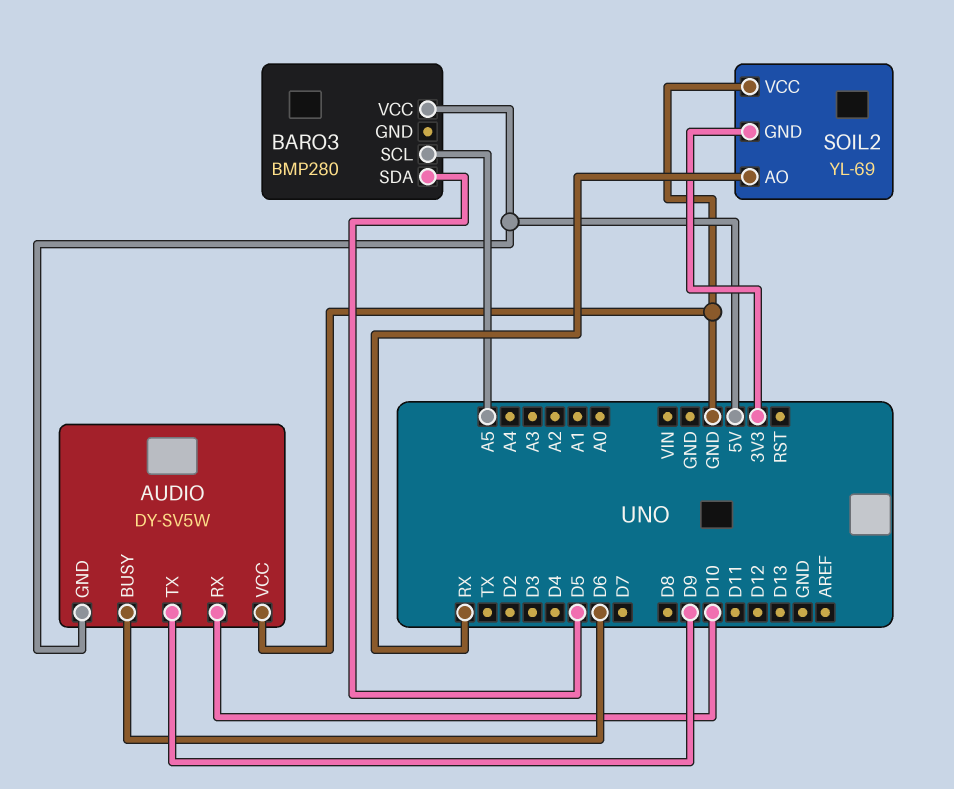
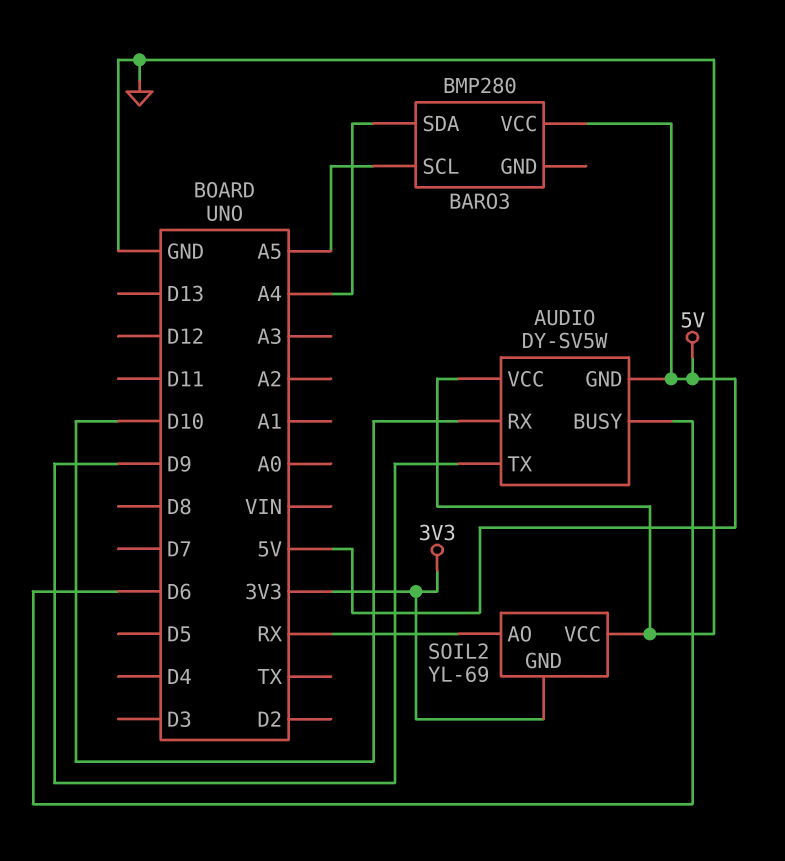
BARO3 pin SDA: D5 -> A4

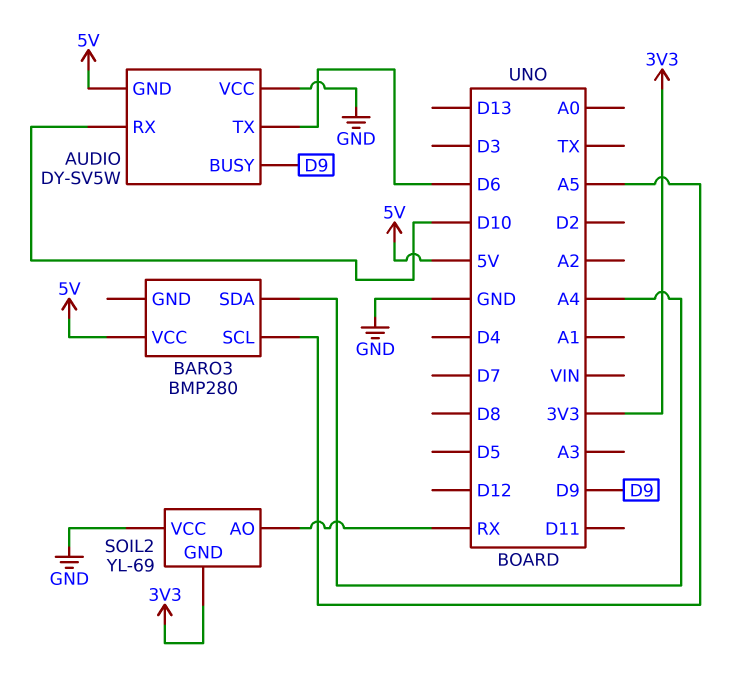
AUDIO pin BUSY: D6 -> D9
AUDIO pin TX: D9 -> D6

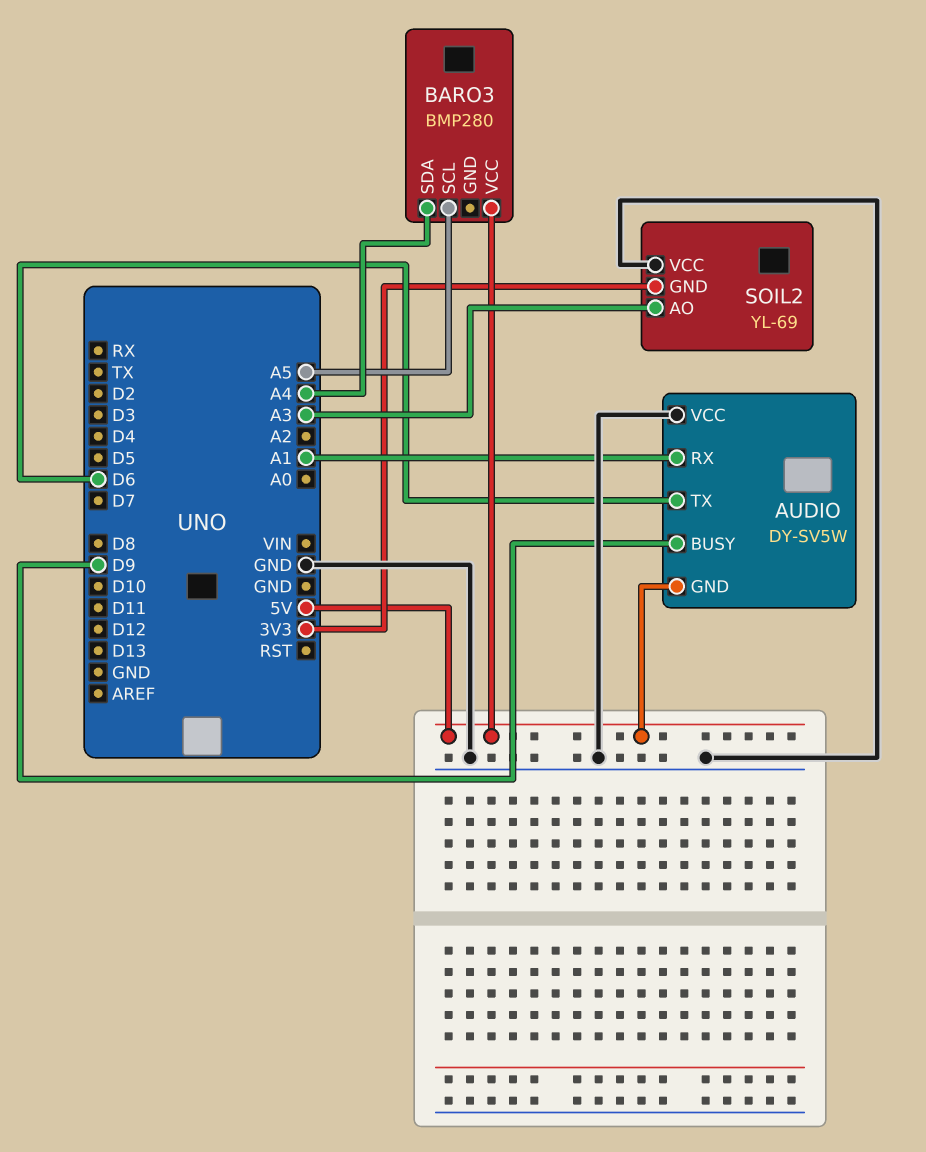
AUDIO pin RX: D10 -> A1
SOIL2 pin AO: RX -> A3

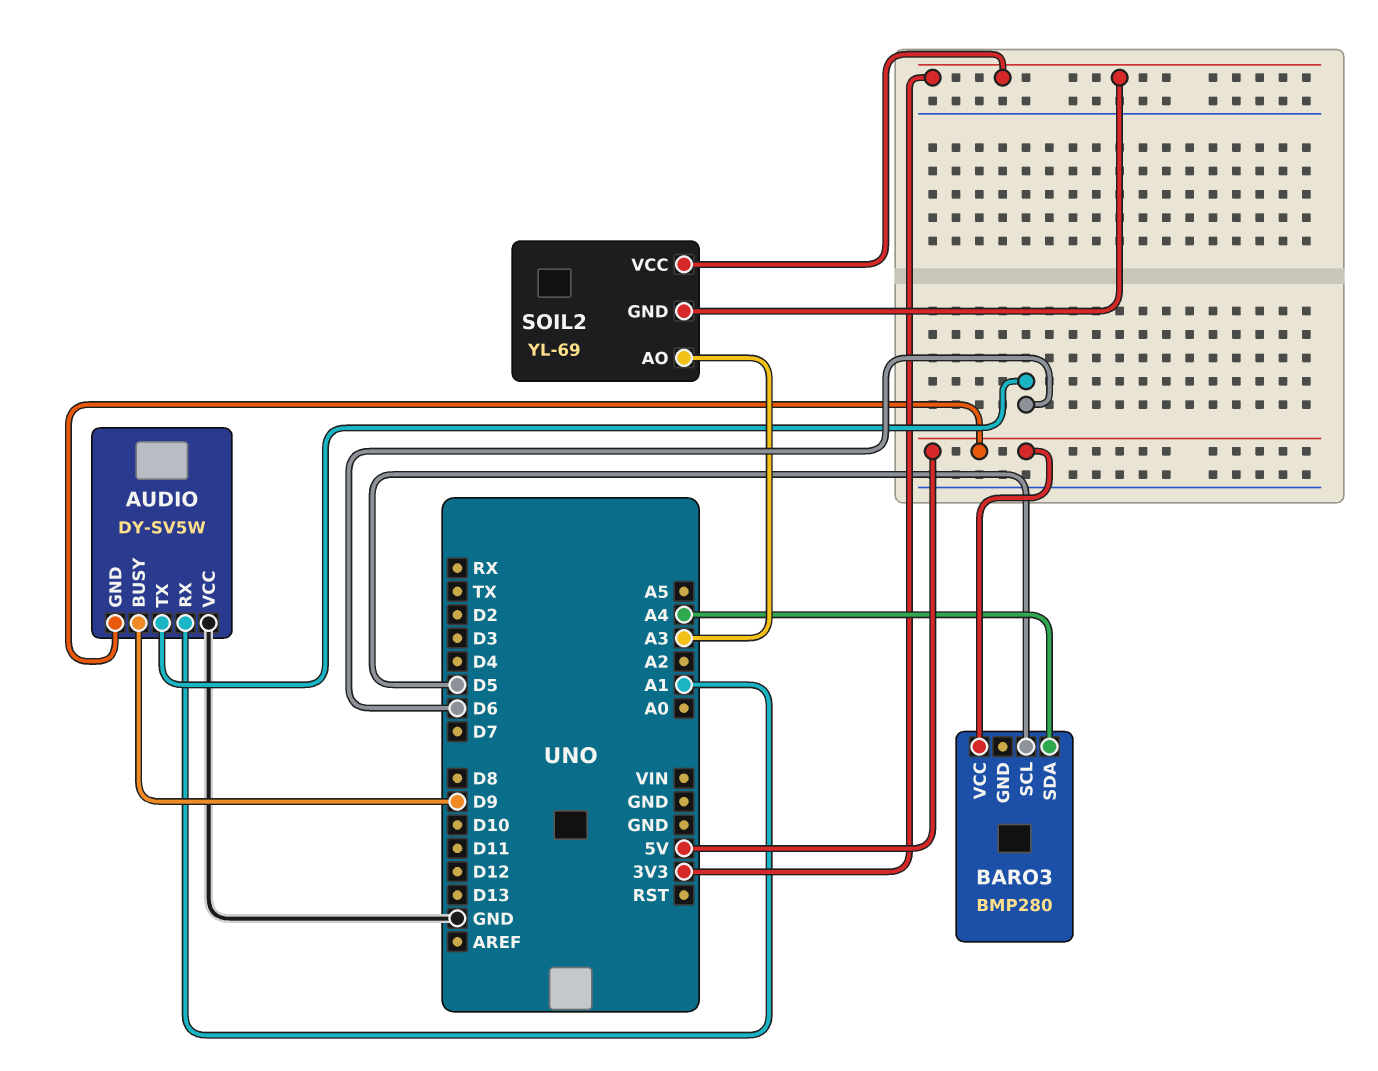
BARO3 pin SCL: A5 -> D5
SOIL2 pin VCC: GND -> 3V3

